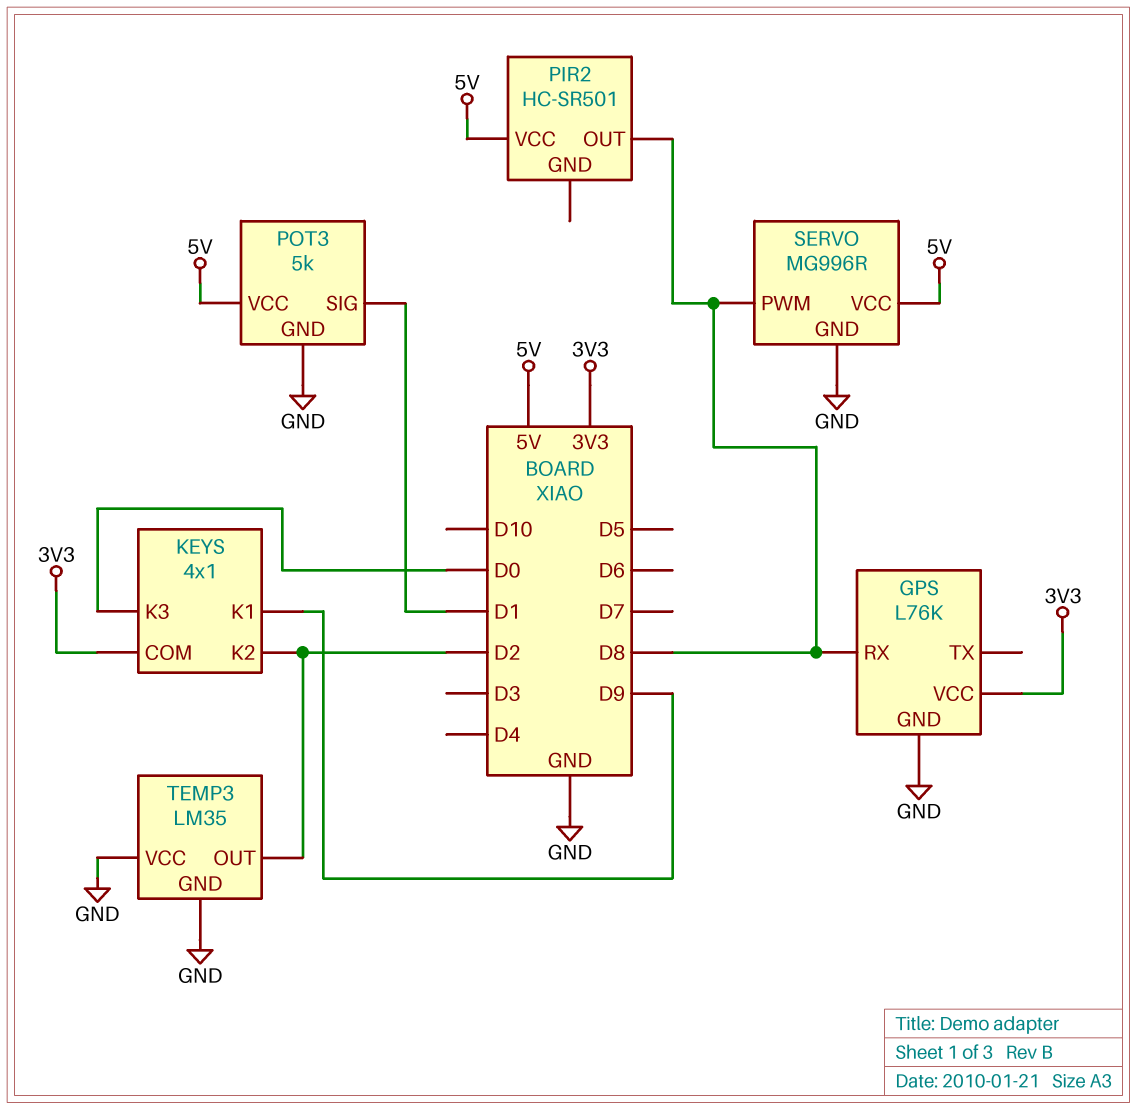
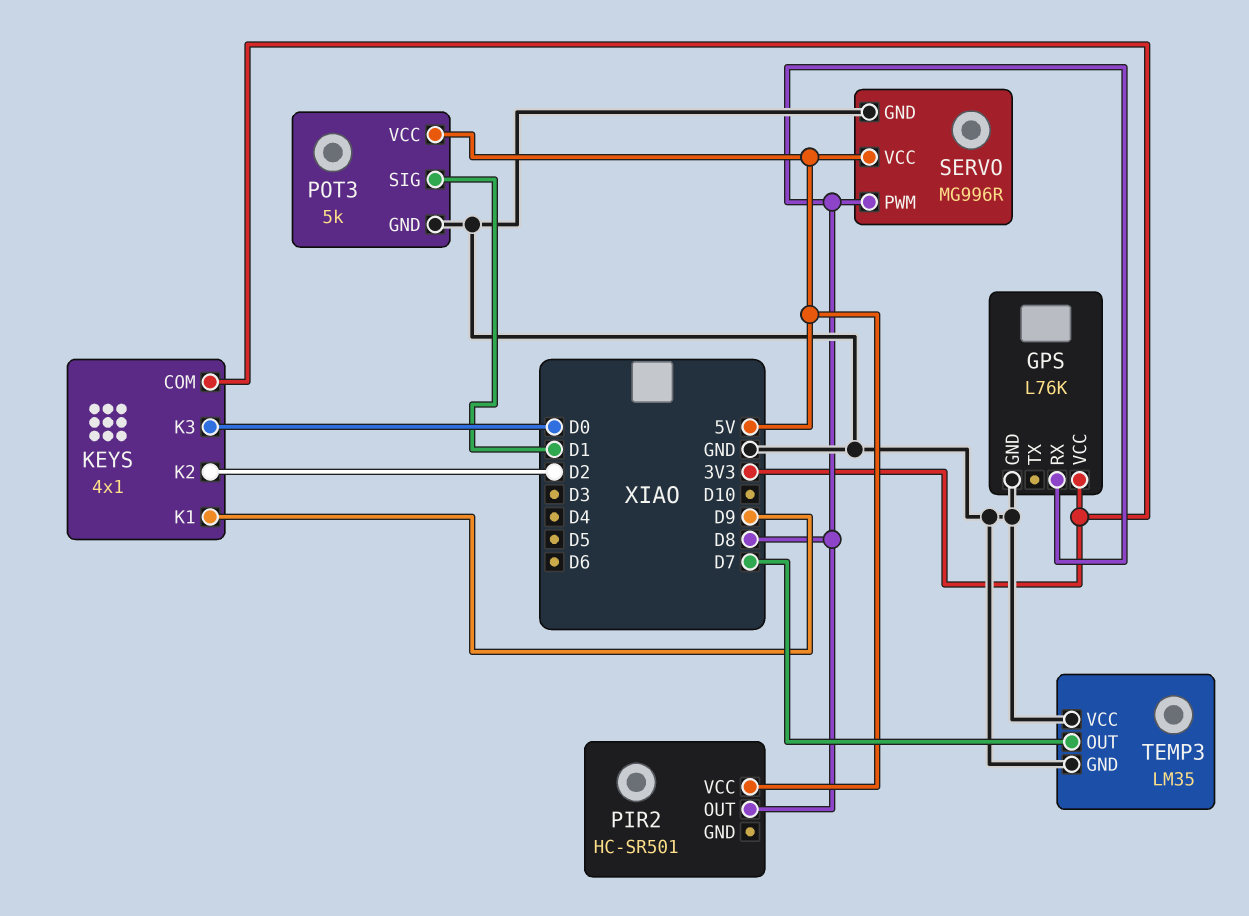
TEMP3 pin OUT: D2 -> D7

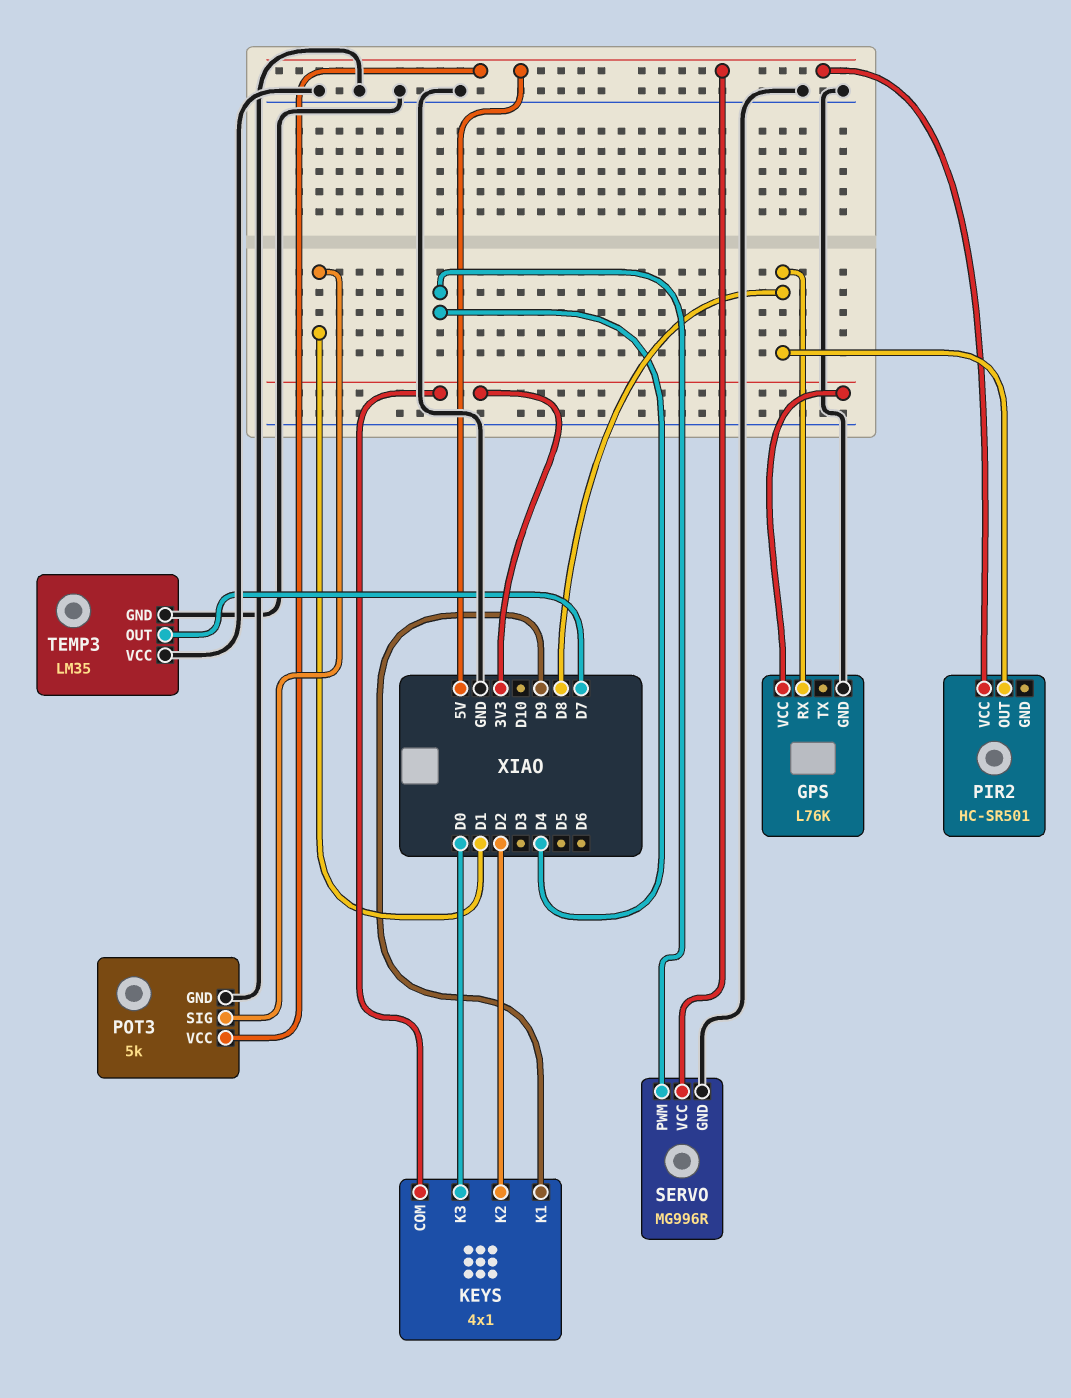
SERVO pin PWM: D8 -> D4

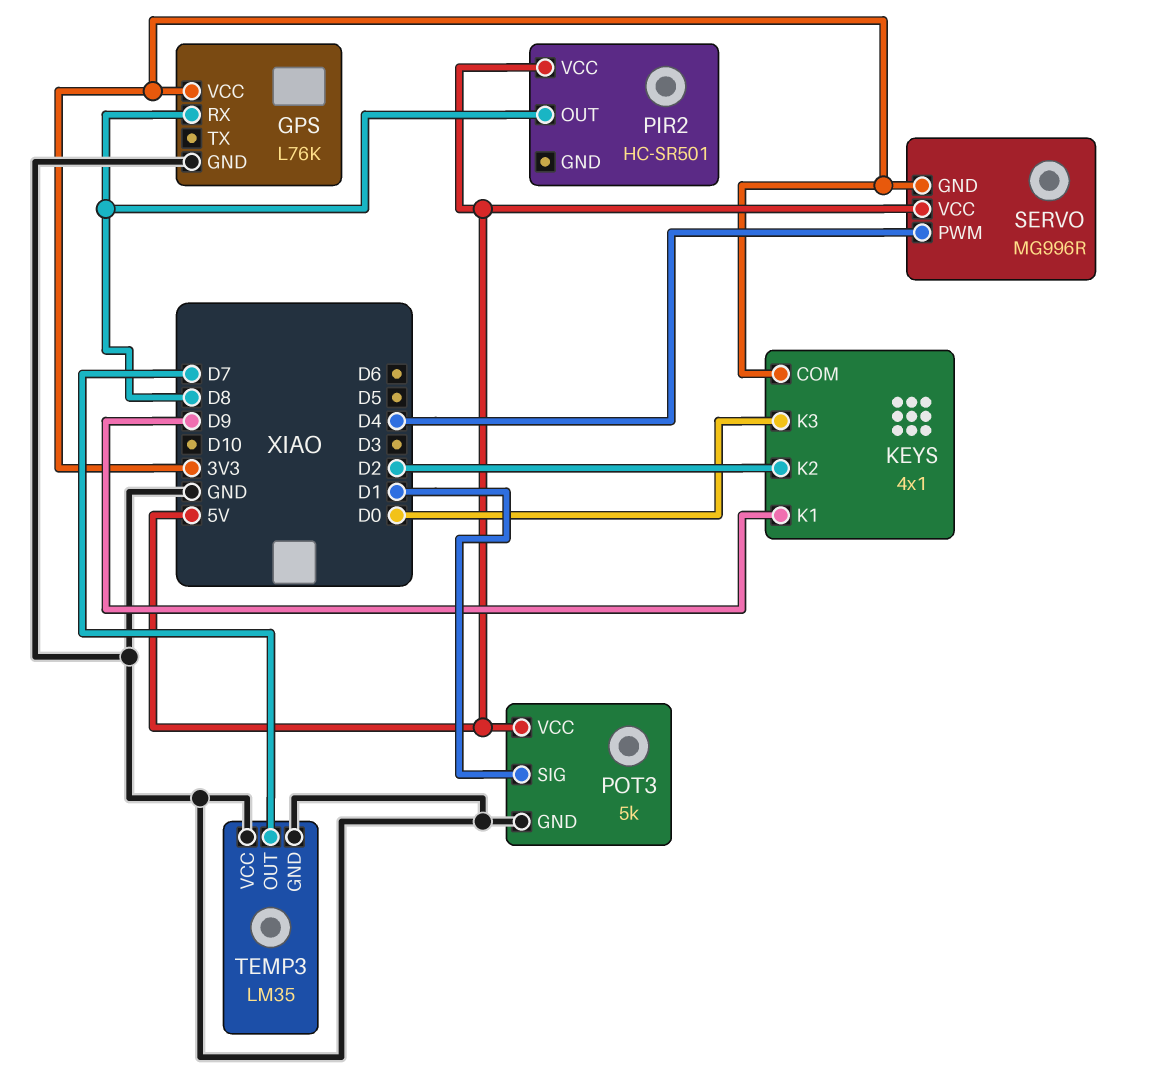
SERVO pin GND: GND -> 3V3

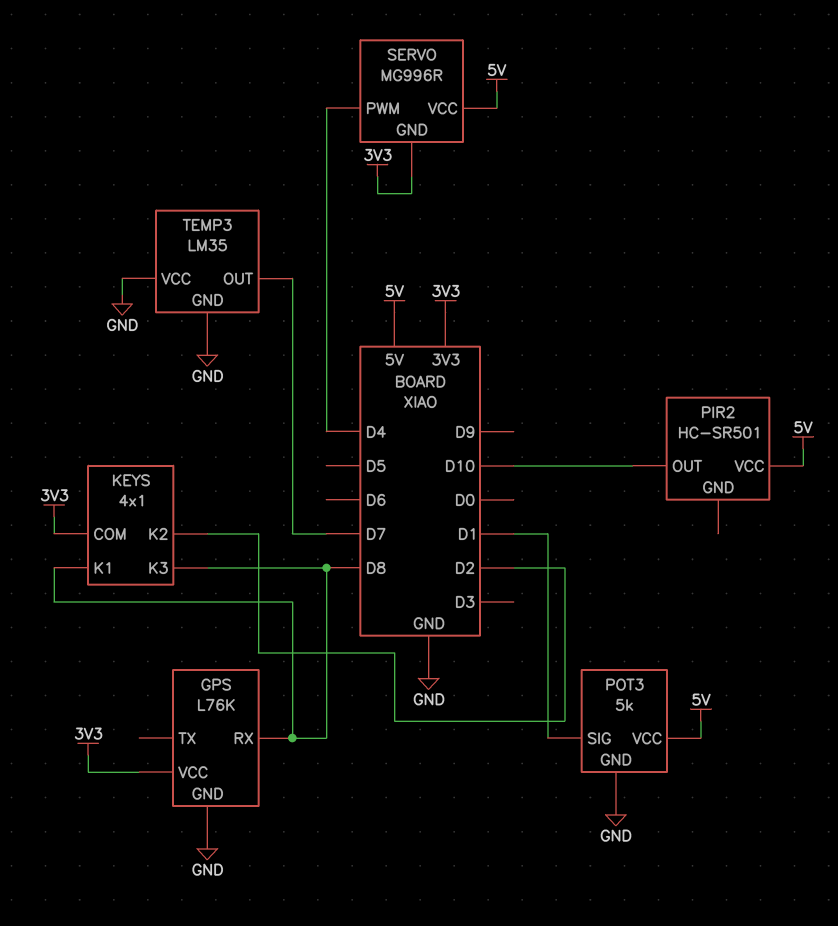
KEYS pin K1: D9 -> D8
KEYS pin K3: D0 -> D8
PIR2 pin OUT: D8 -> D10

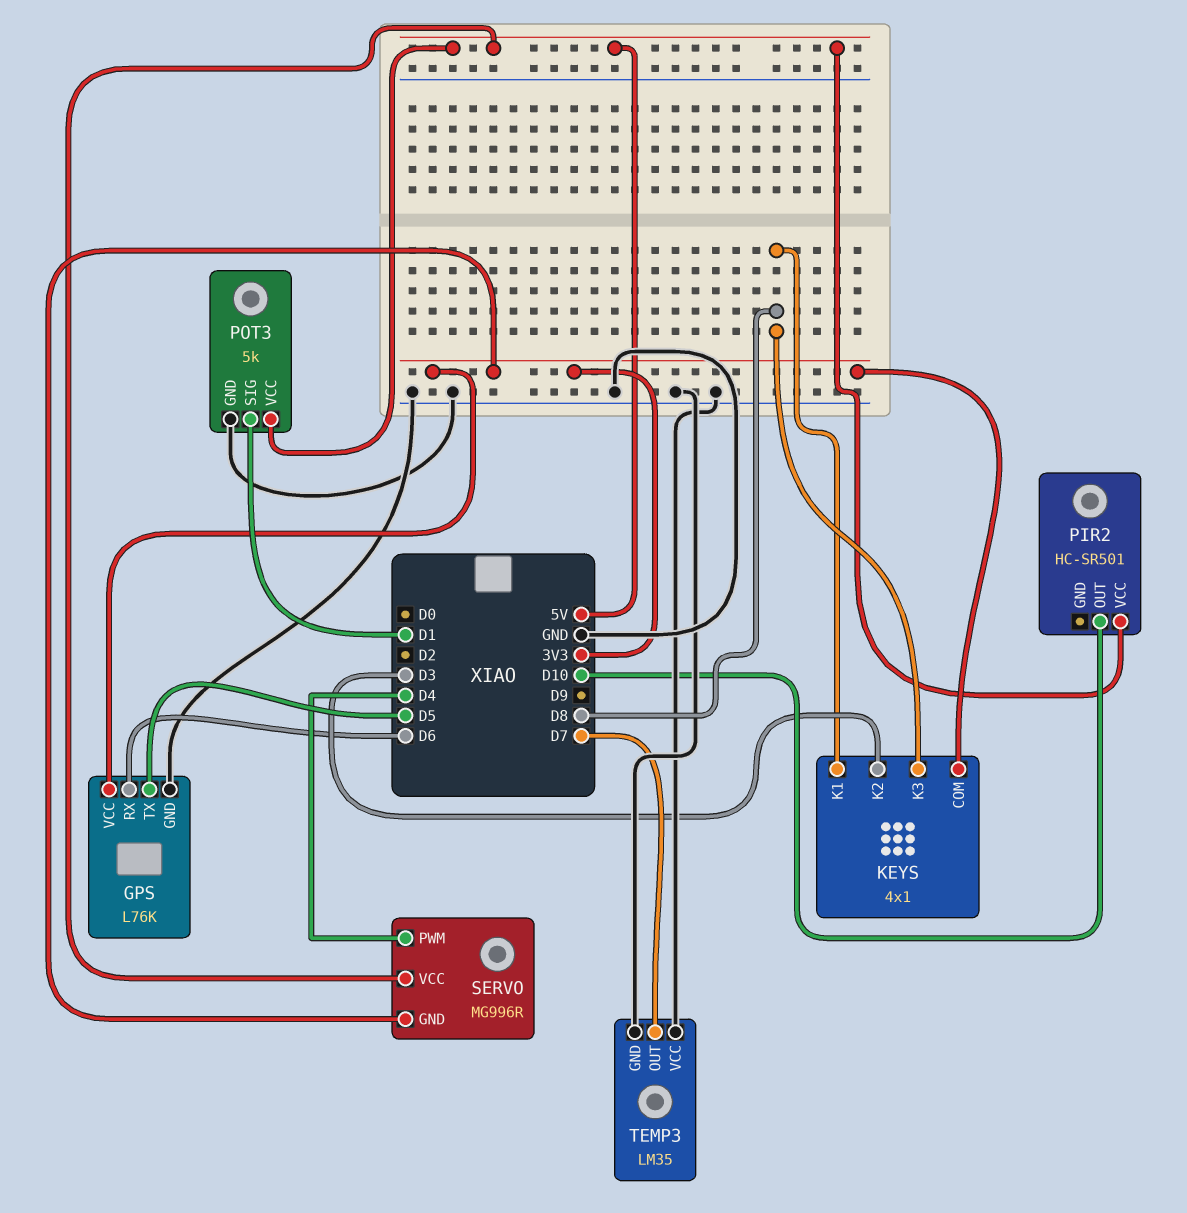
GPS pin RX: D8 -> D6
GPS pin TX: none -> D5
KEYS pin K2: D2 -> D3

